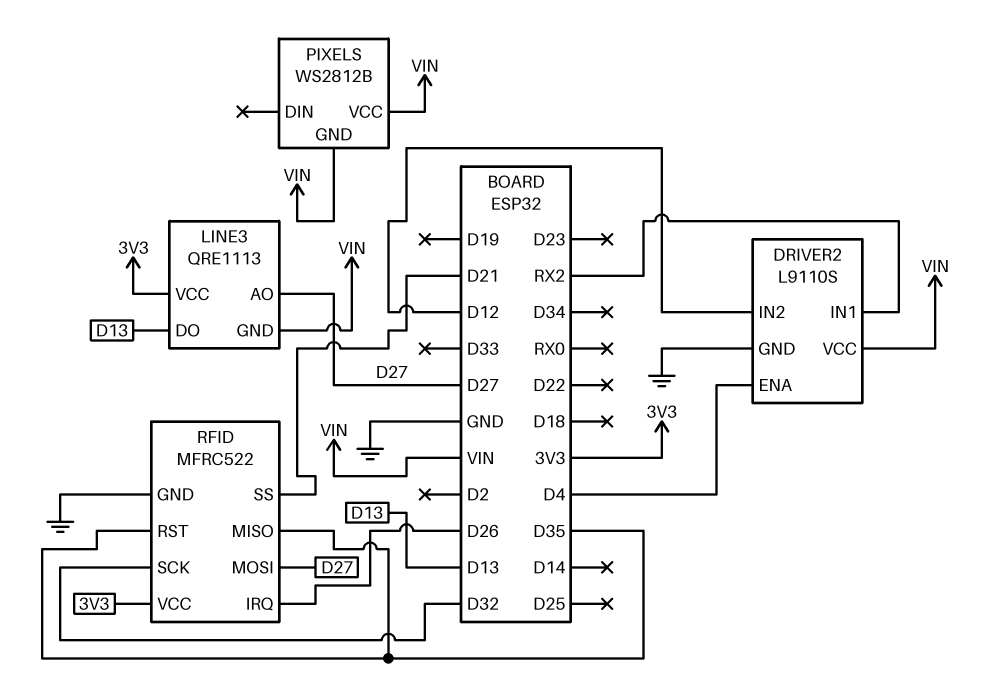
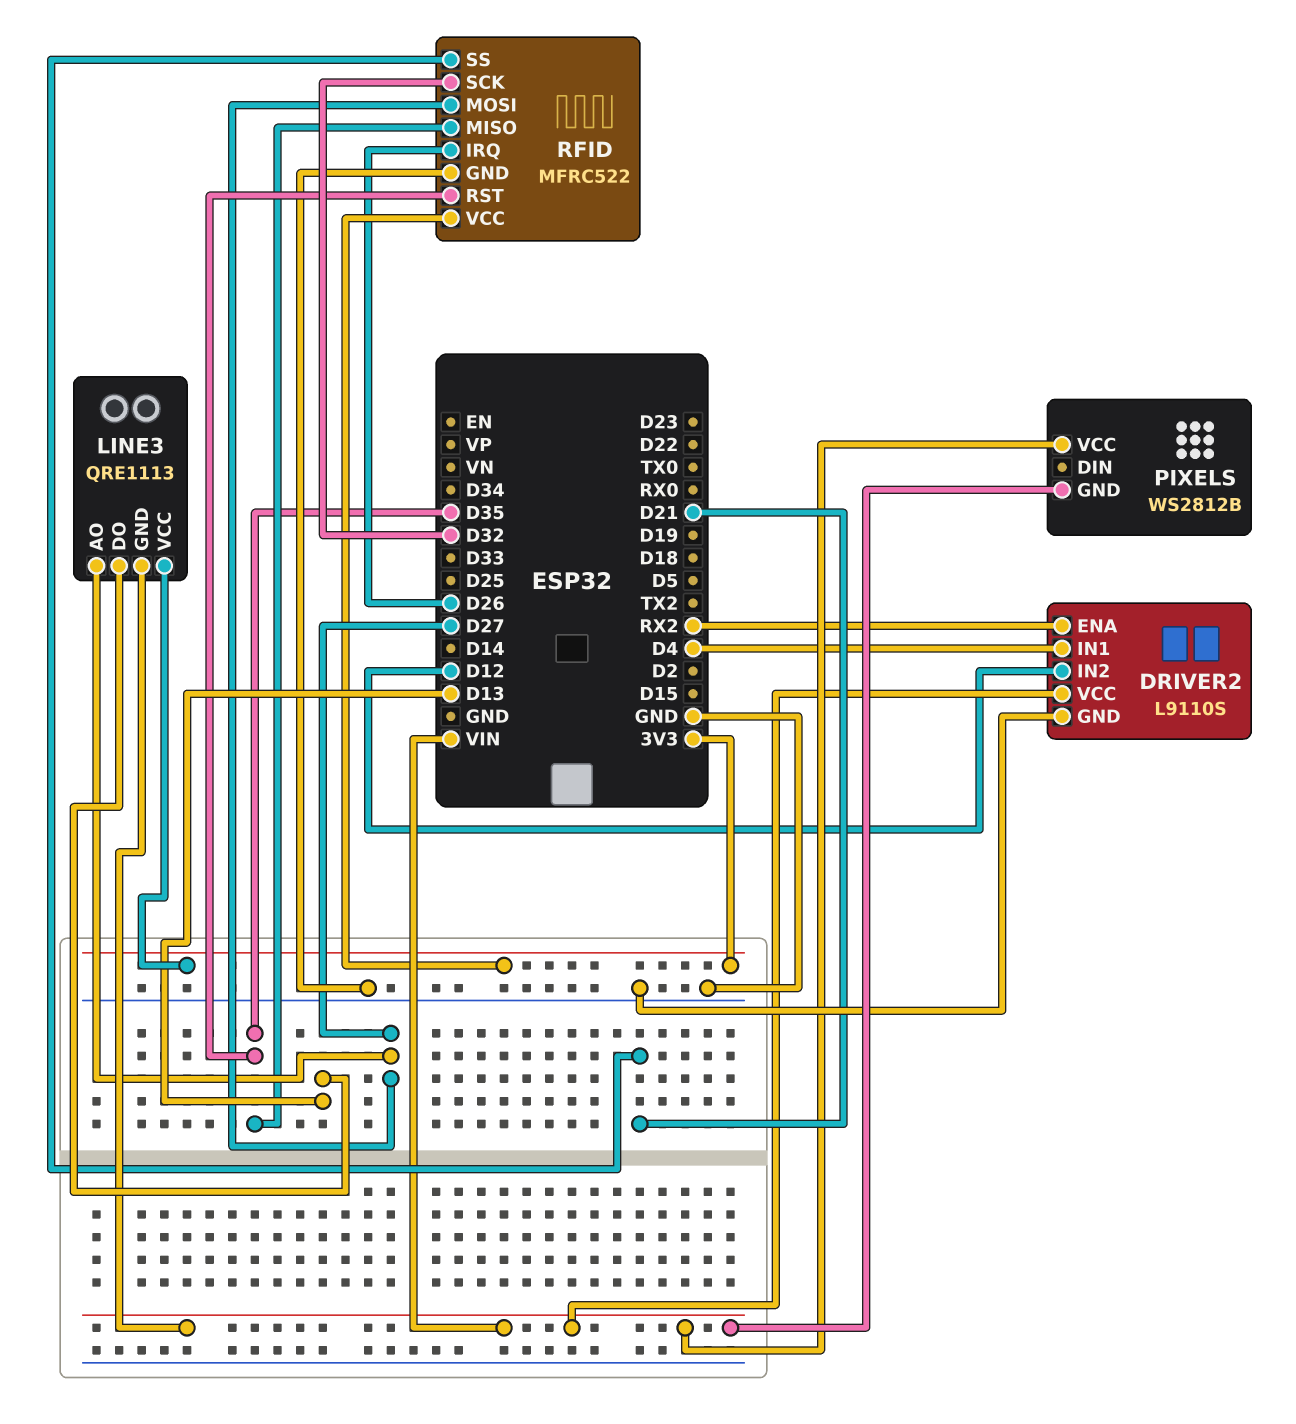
DRIVER2 pin ENA: D4 -> RX2
DRIVER2 pin IN1: RX2 -> D4

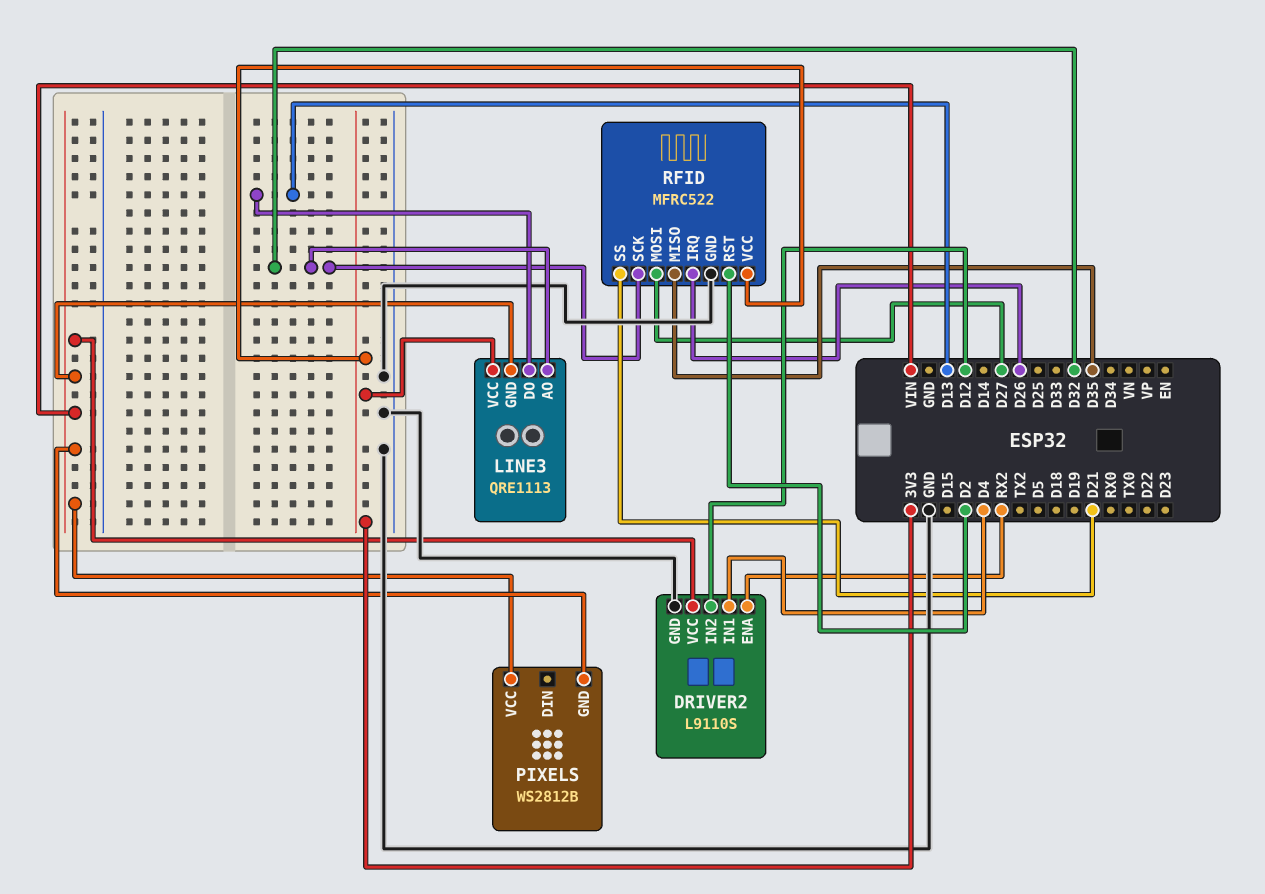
LINE3 pin AO: D27 -> D32
RFID pin RST: D35 -> D2

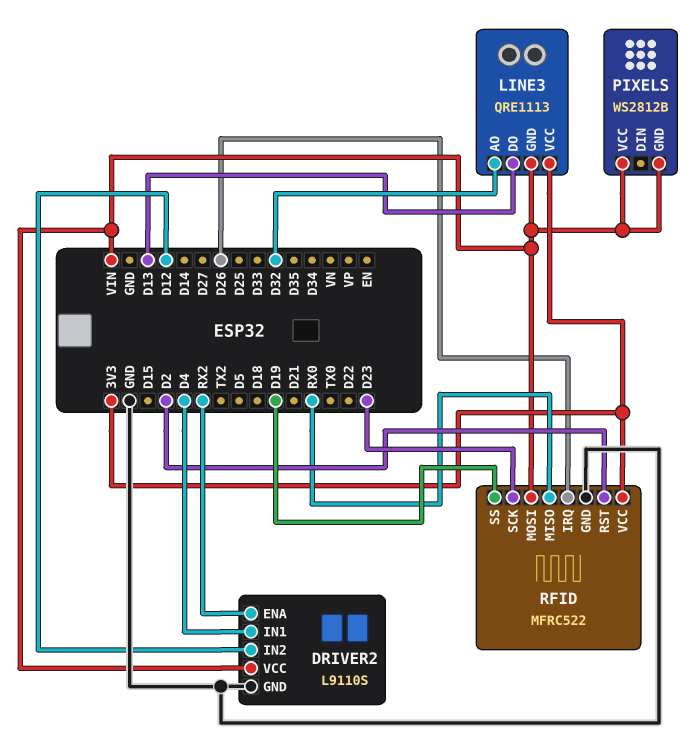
RFID pin MISO: D35 -> RX0
RFID pin MOSI: D27 -> VIN
RFID pin SCK: D32 -> D23
RFID pin SS: D21 -> D19

